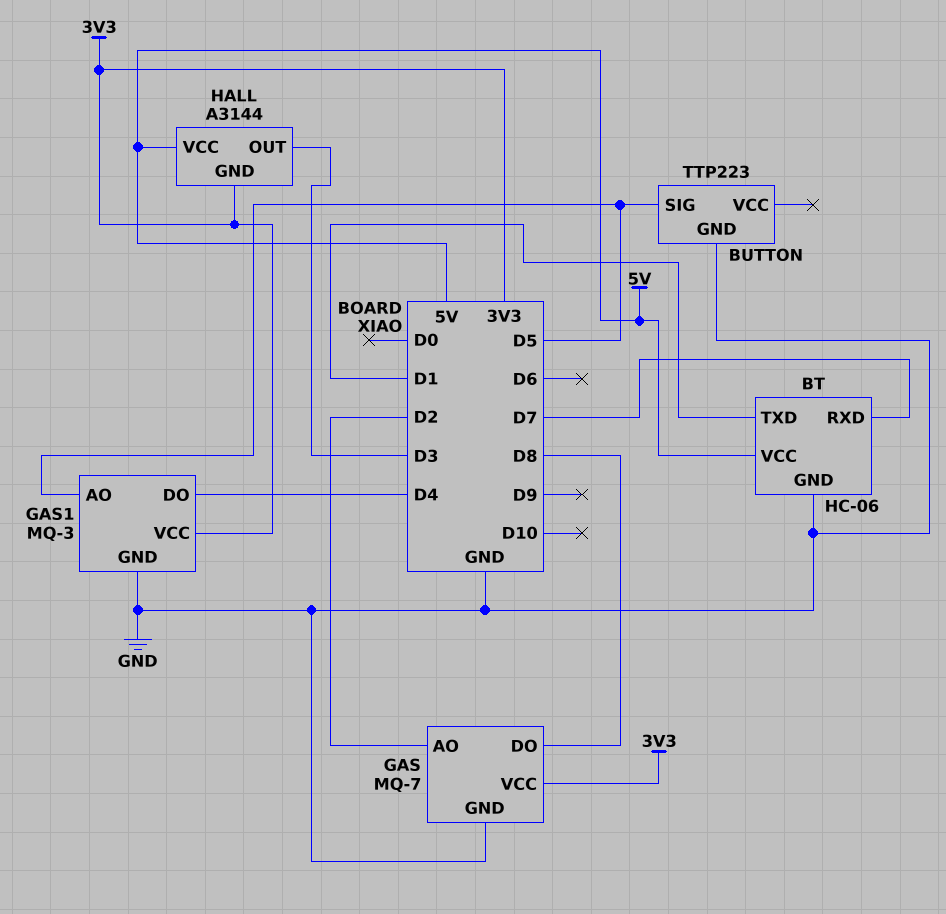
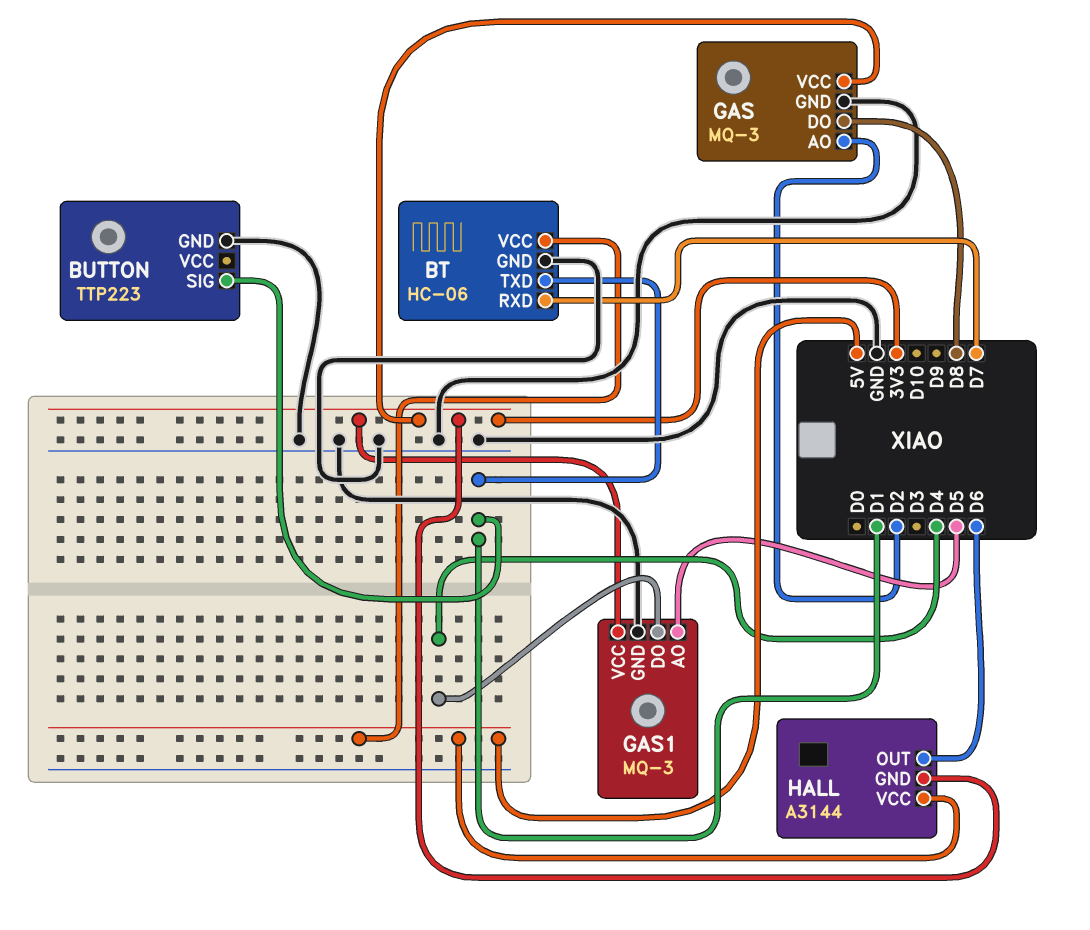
BUTTON pin SIG: D5 -> D1
GAS: MQ-7 -> MQ-3
HALL pin OUT: D3 -> D6

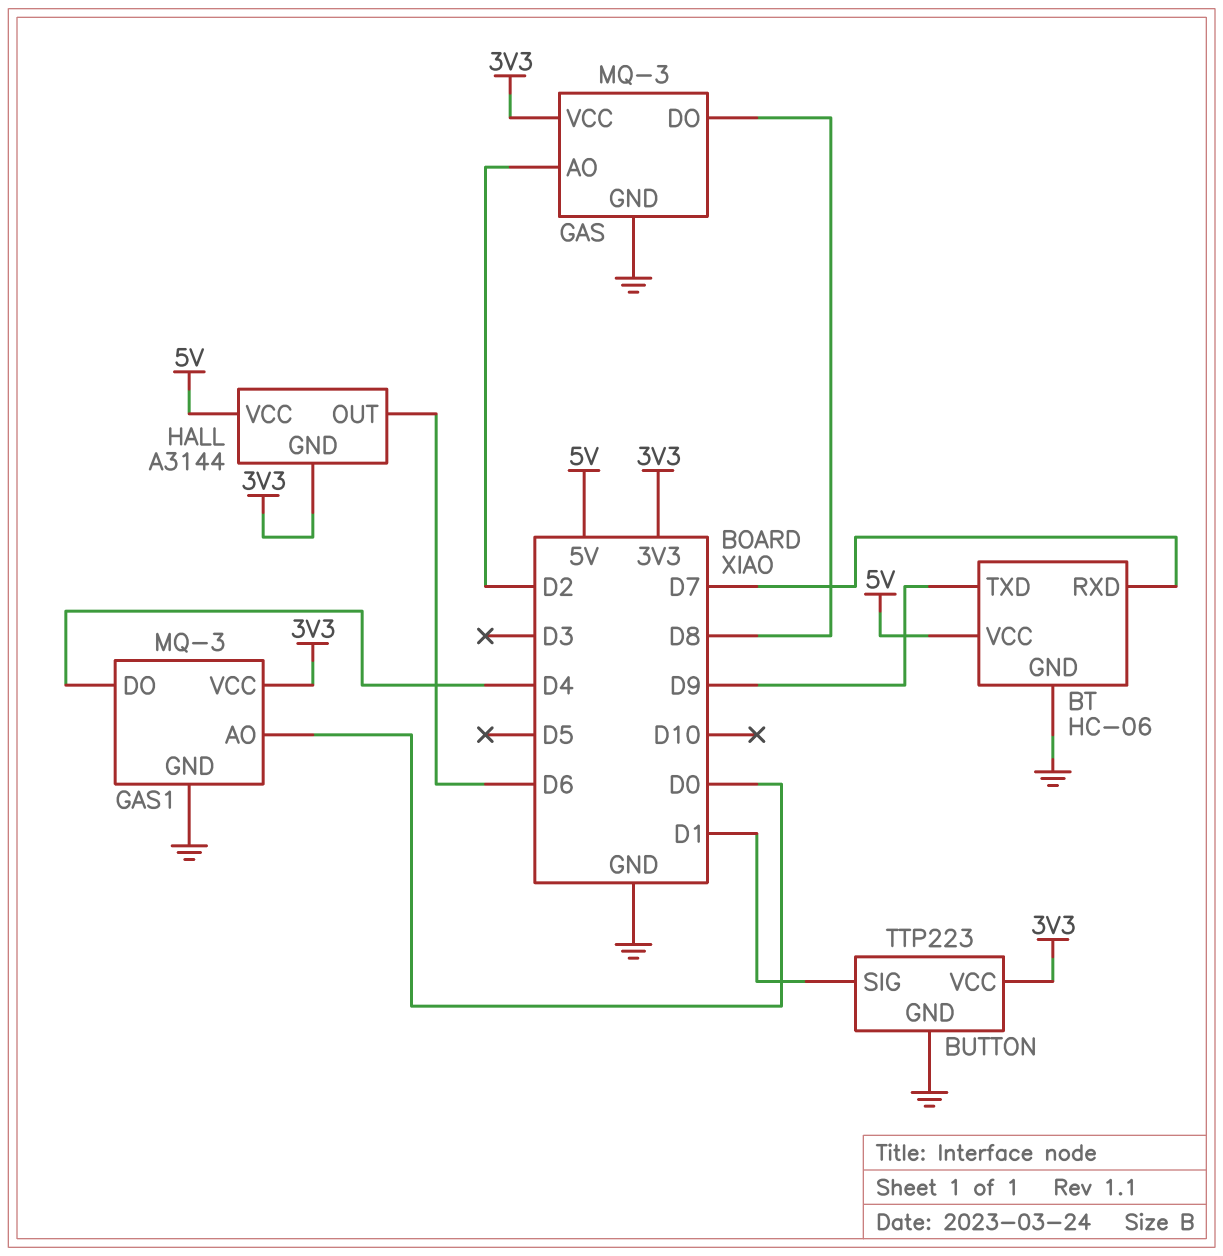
BT pin TXD: D1 -> D9
BUTTON pin VCC: none -> 3V3
GAS1 pin AO: D5 -> D0

